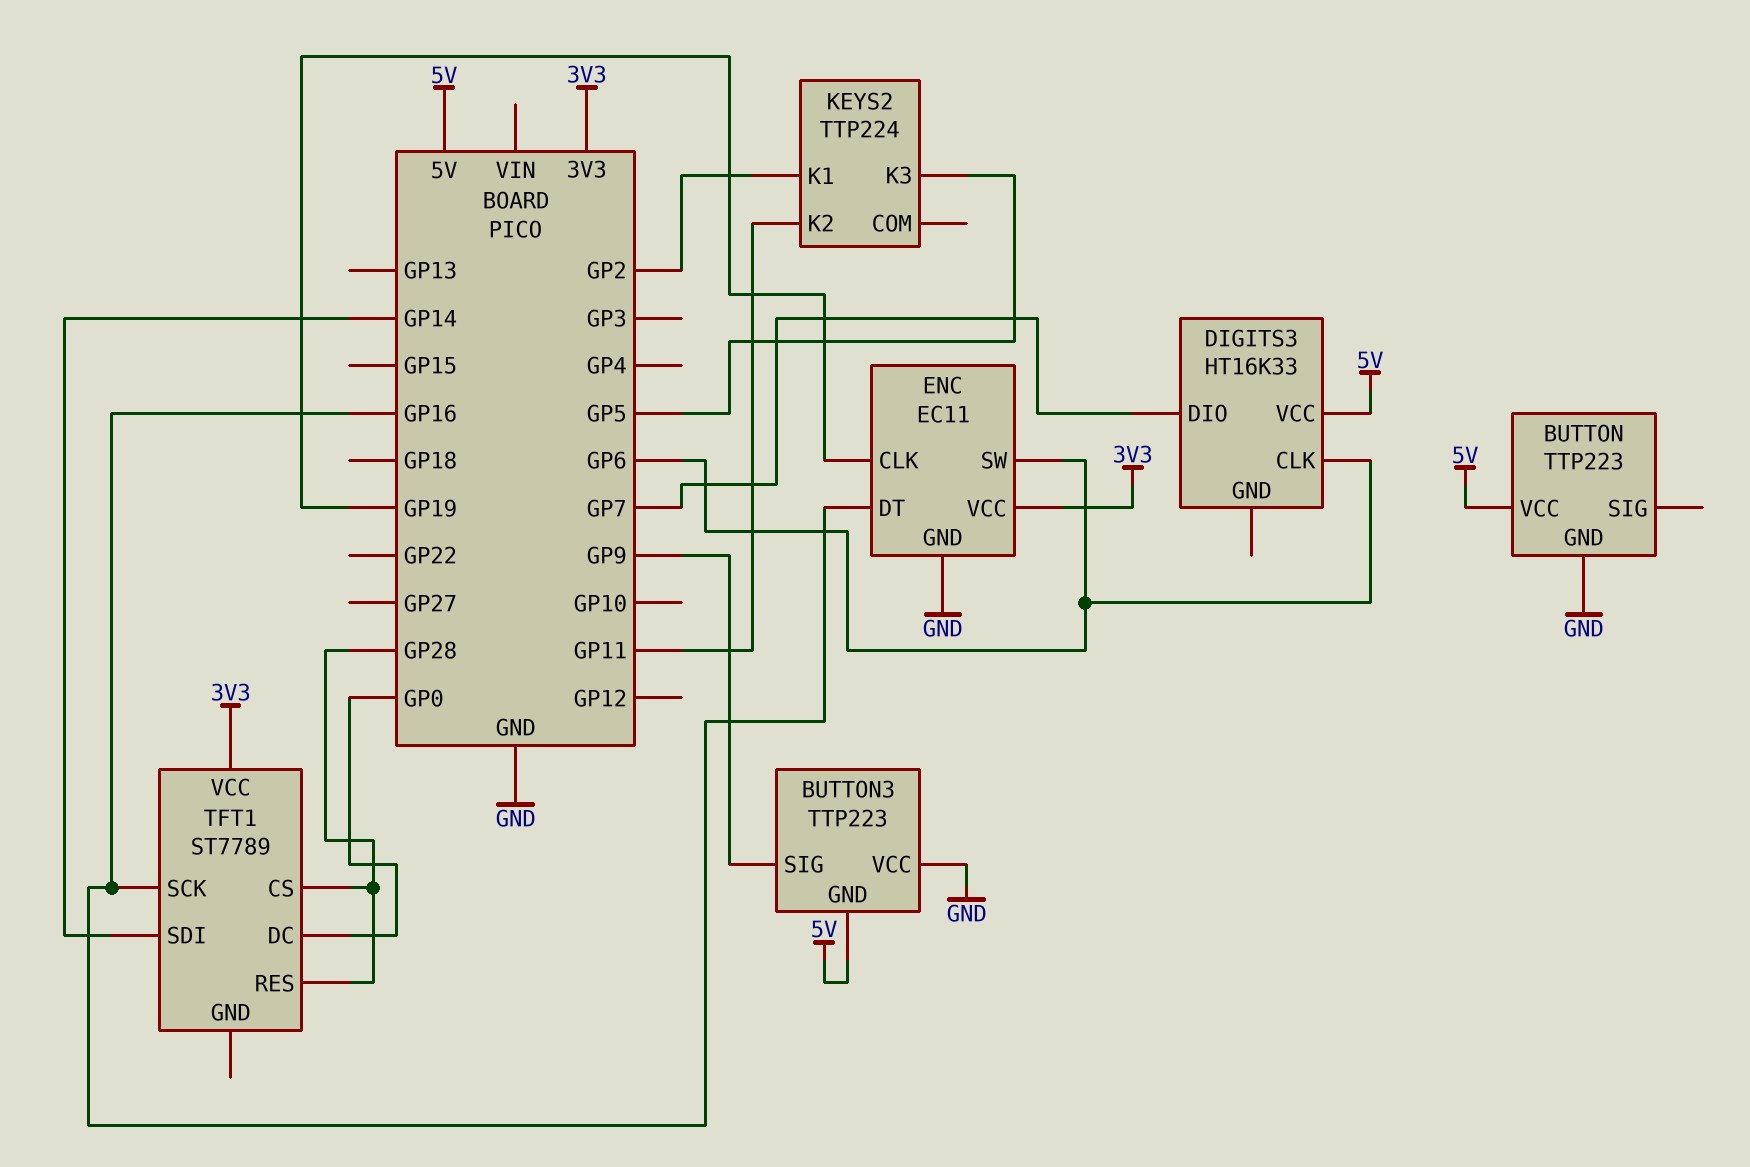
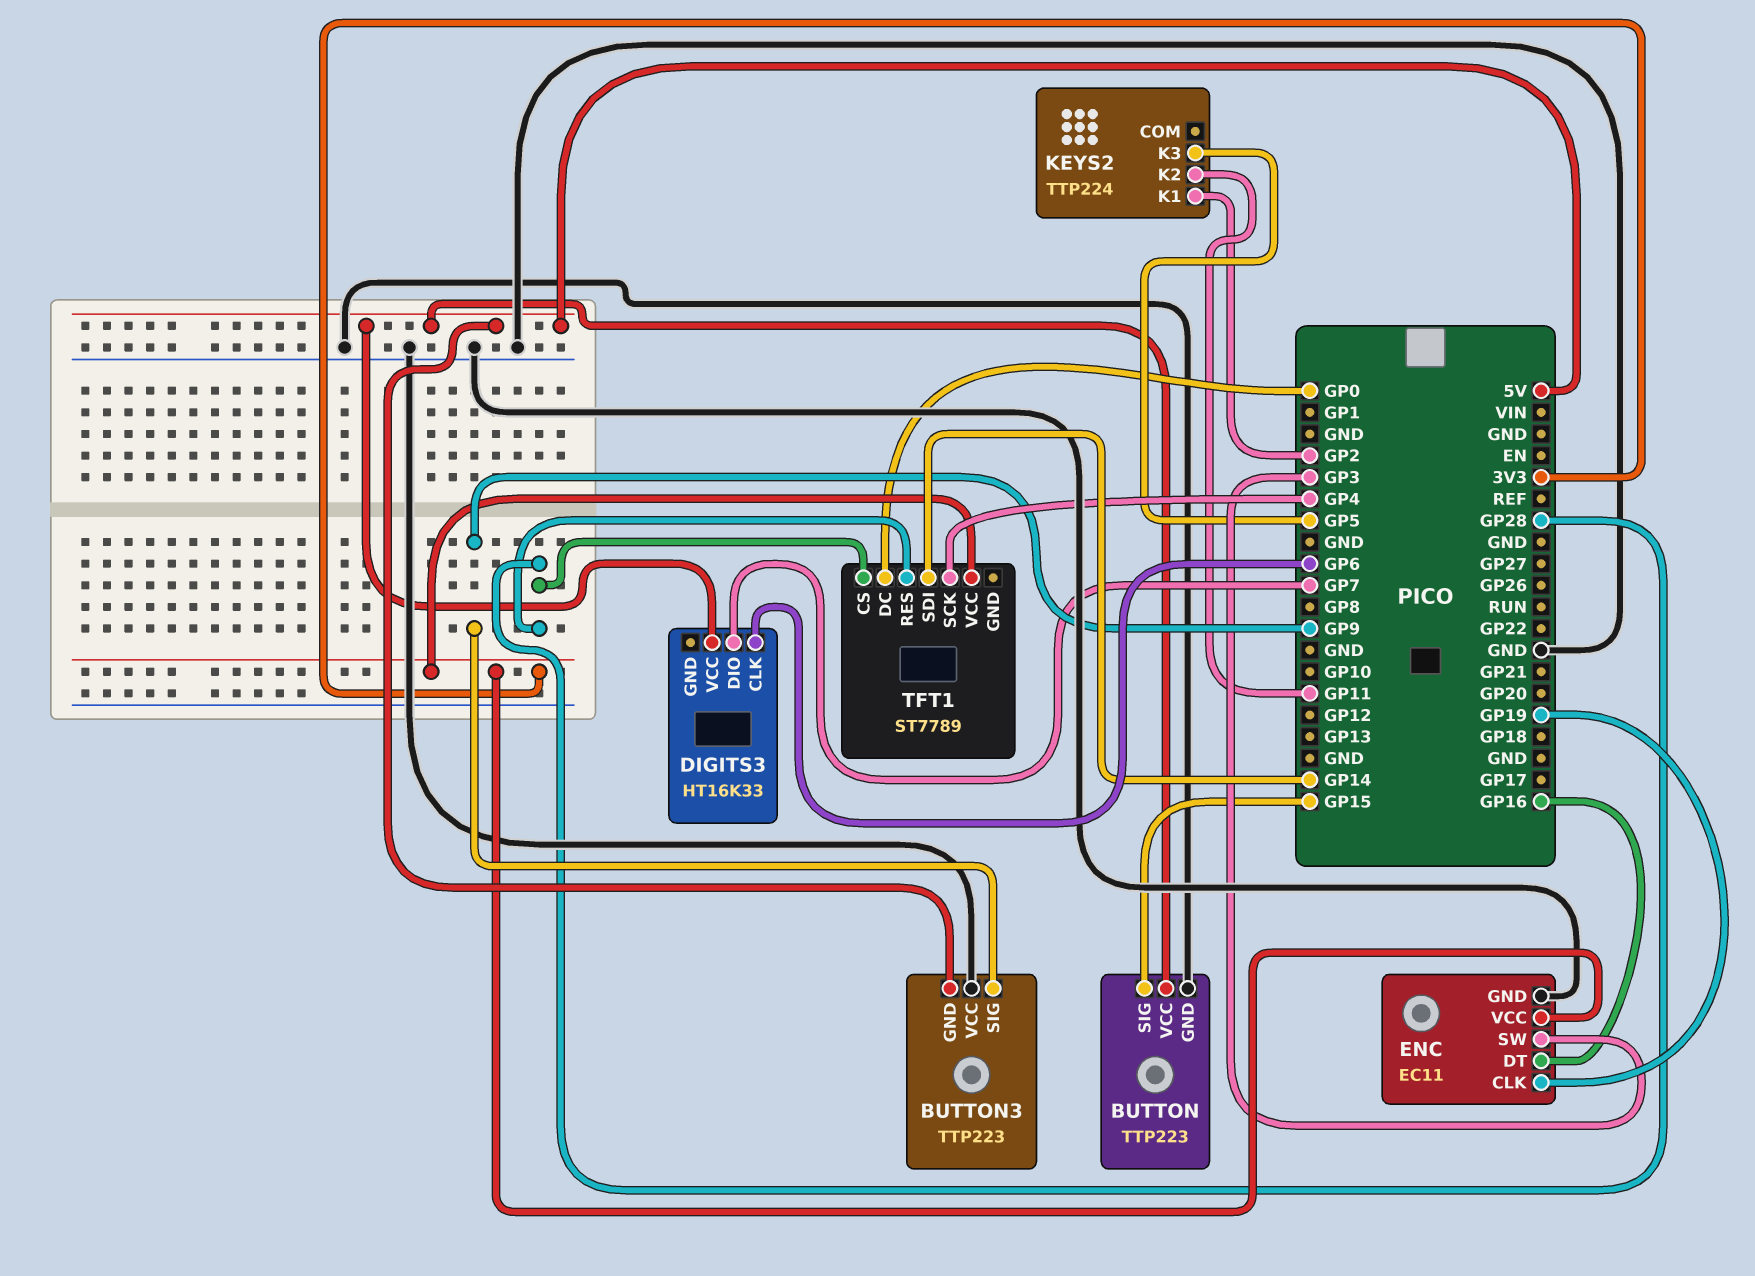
BUTTON pin SIG: none -> GP15
ENC pin SW: GP6 -> GP3
TFT1 pin SCK: GP16 -> GP4

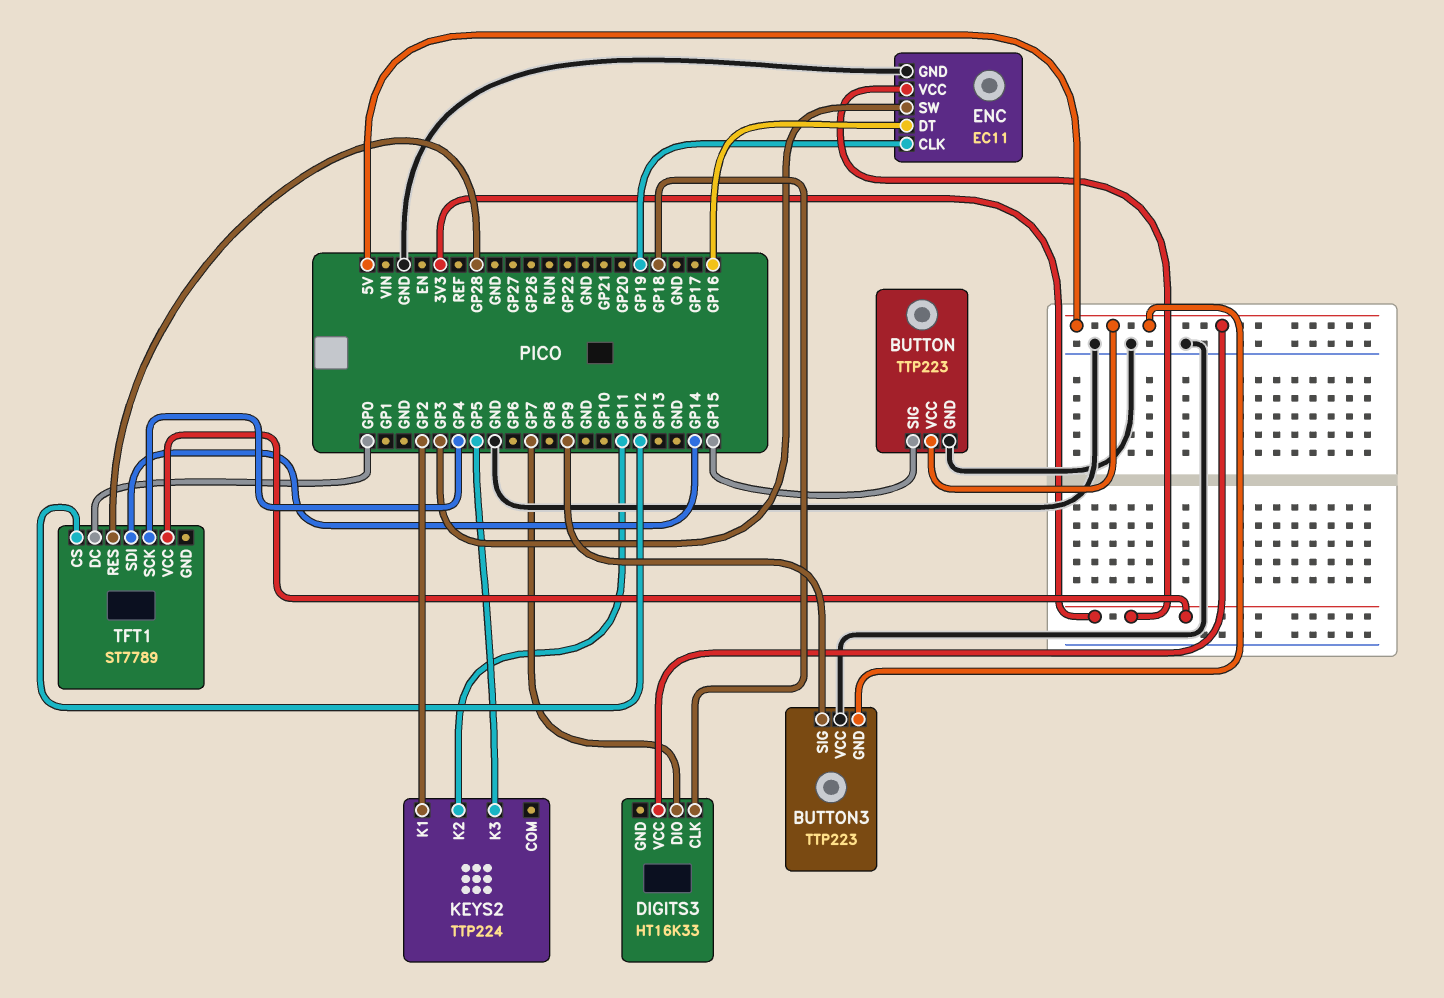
DIGITS3 pin CLK: GP6 -> GP18
TFT1 pin CS: GP28 -> GP12

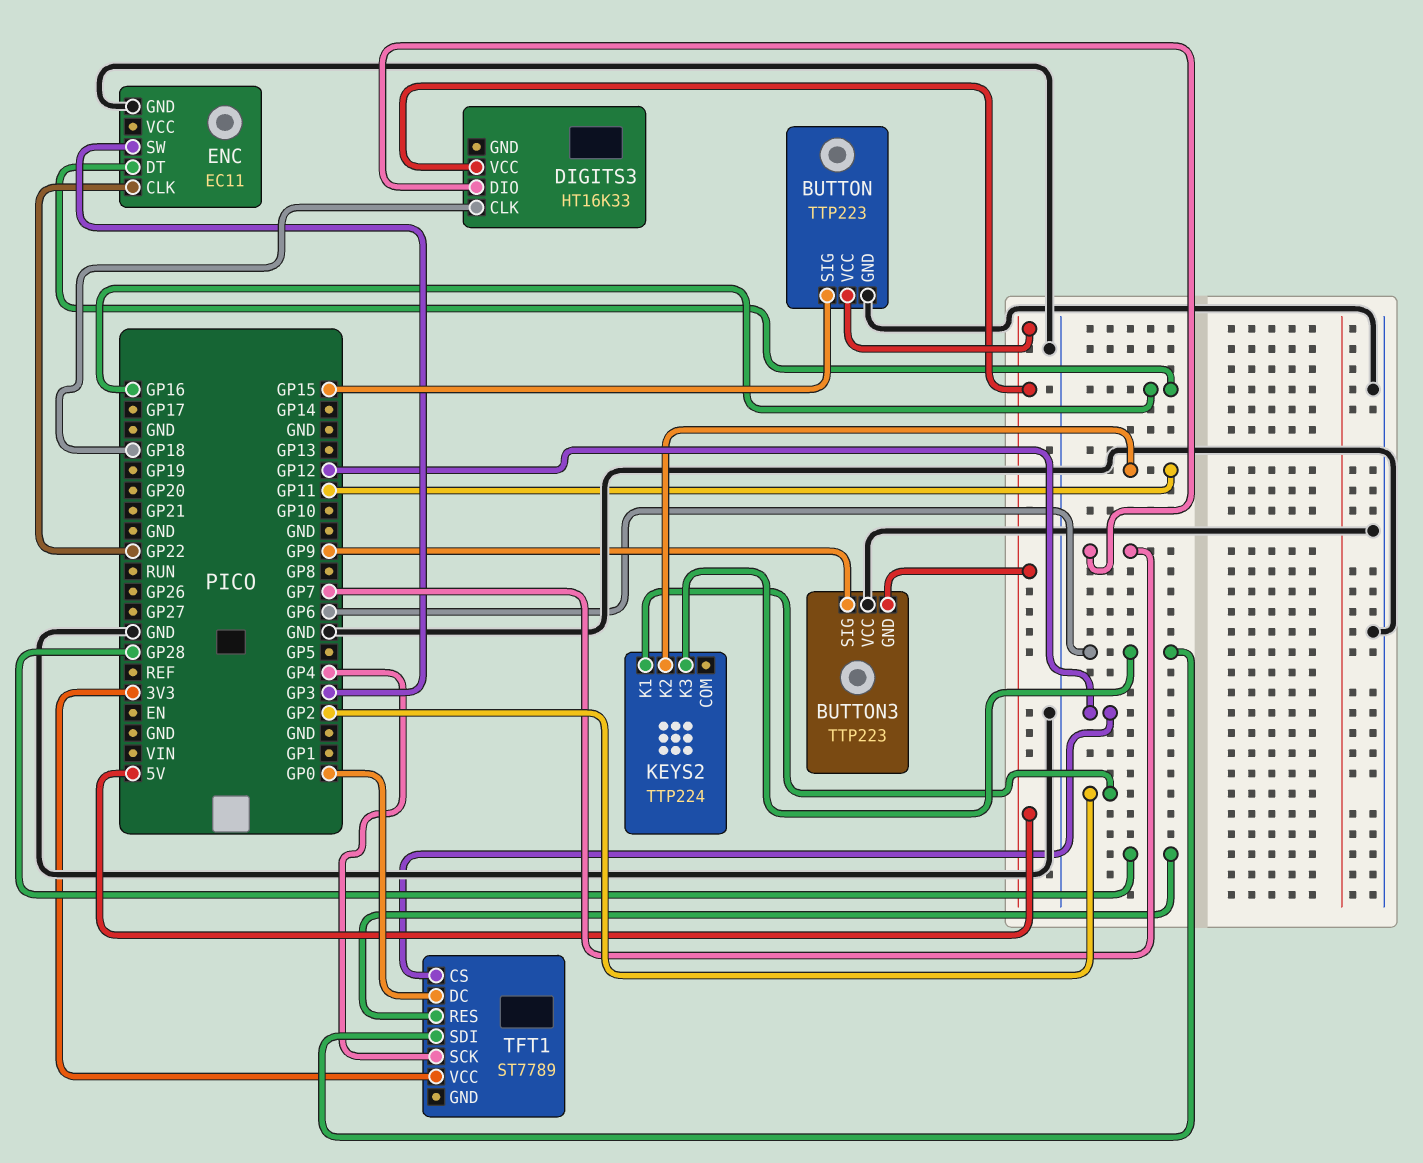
ENC pin CLK: GP19 -> GP22
ENC pin VCC: 3V3 -> none
KEYS2 pin K3: GP5 -> GP6
TFT1 pin SDI: GP14 -> GP6

